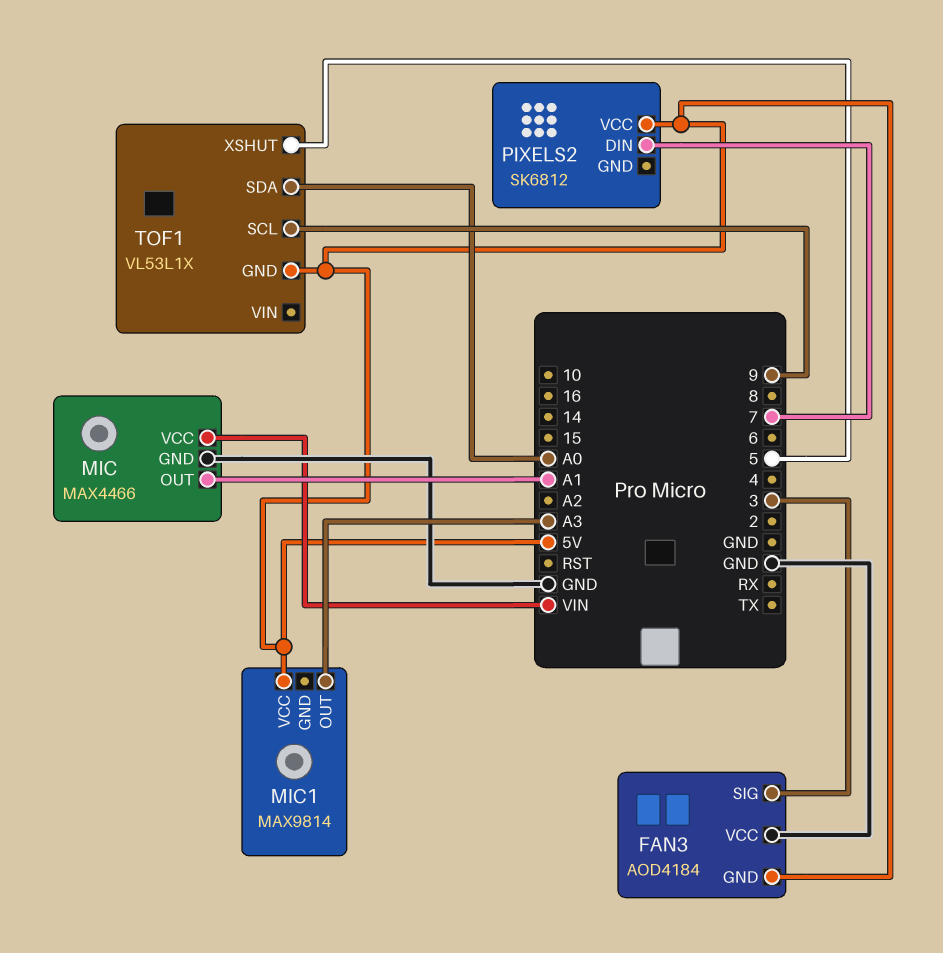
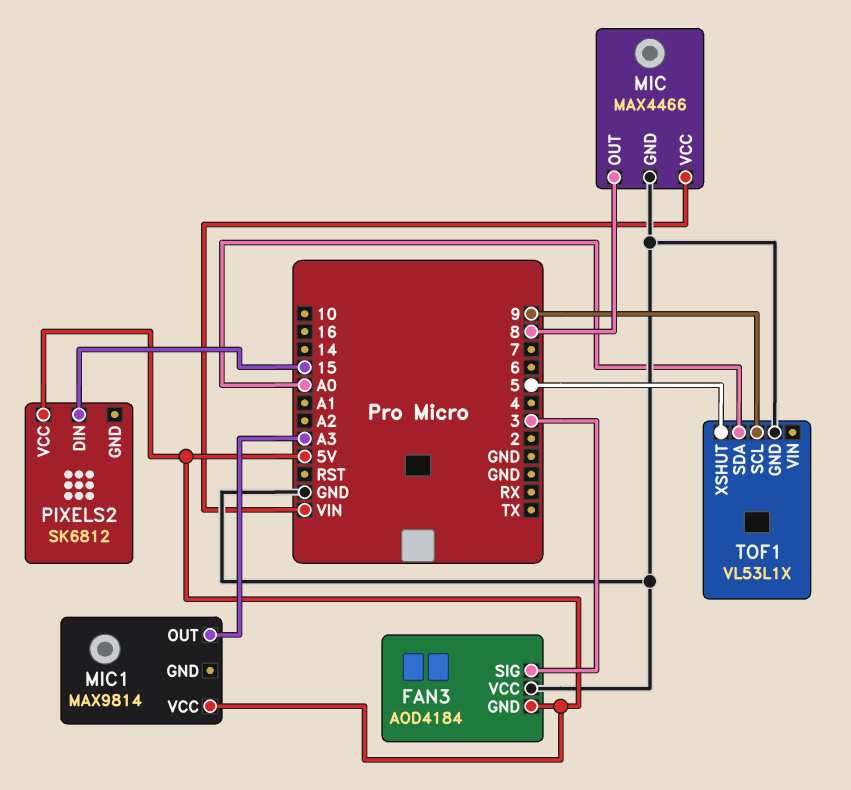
MIC pin OUT: A1 -> 8
PIXELS2 pin DIN: 7 -> 15
TOF1 pin GND: 5V -> GND

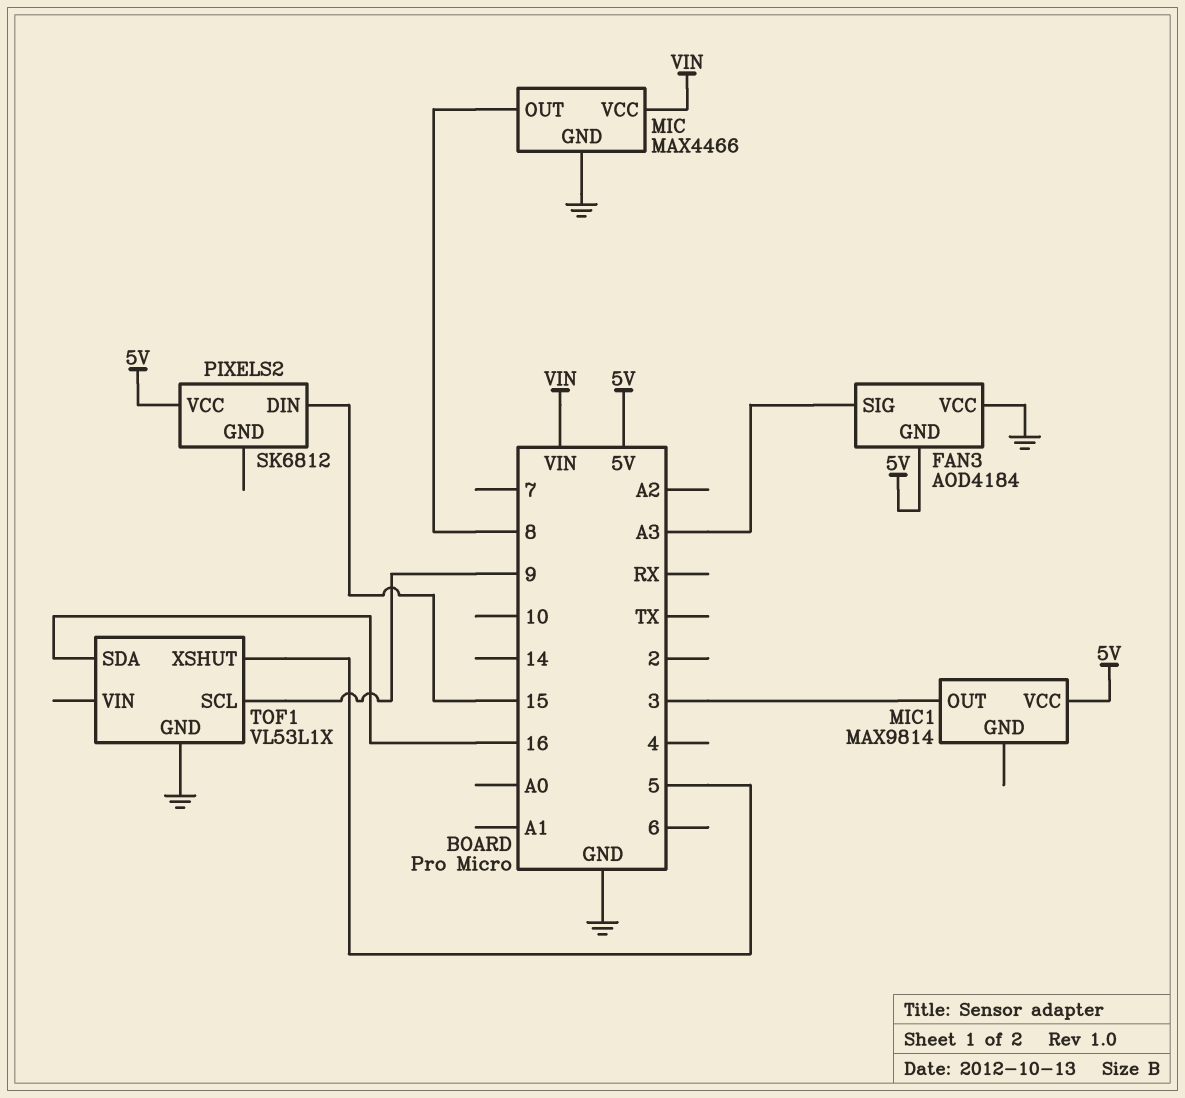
FAN3 pin SIG: 3 -> A3
MIC1 pin OUT: A3 -> 3
TOF1 pin SDA: A0 -> 16

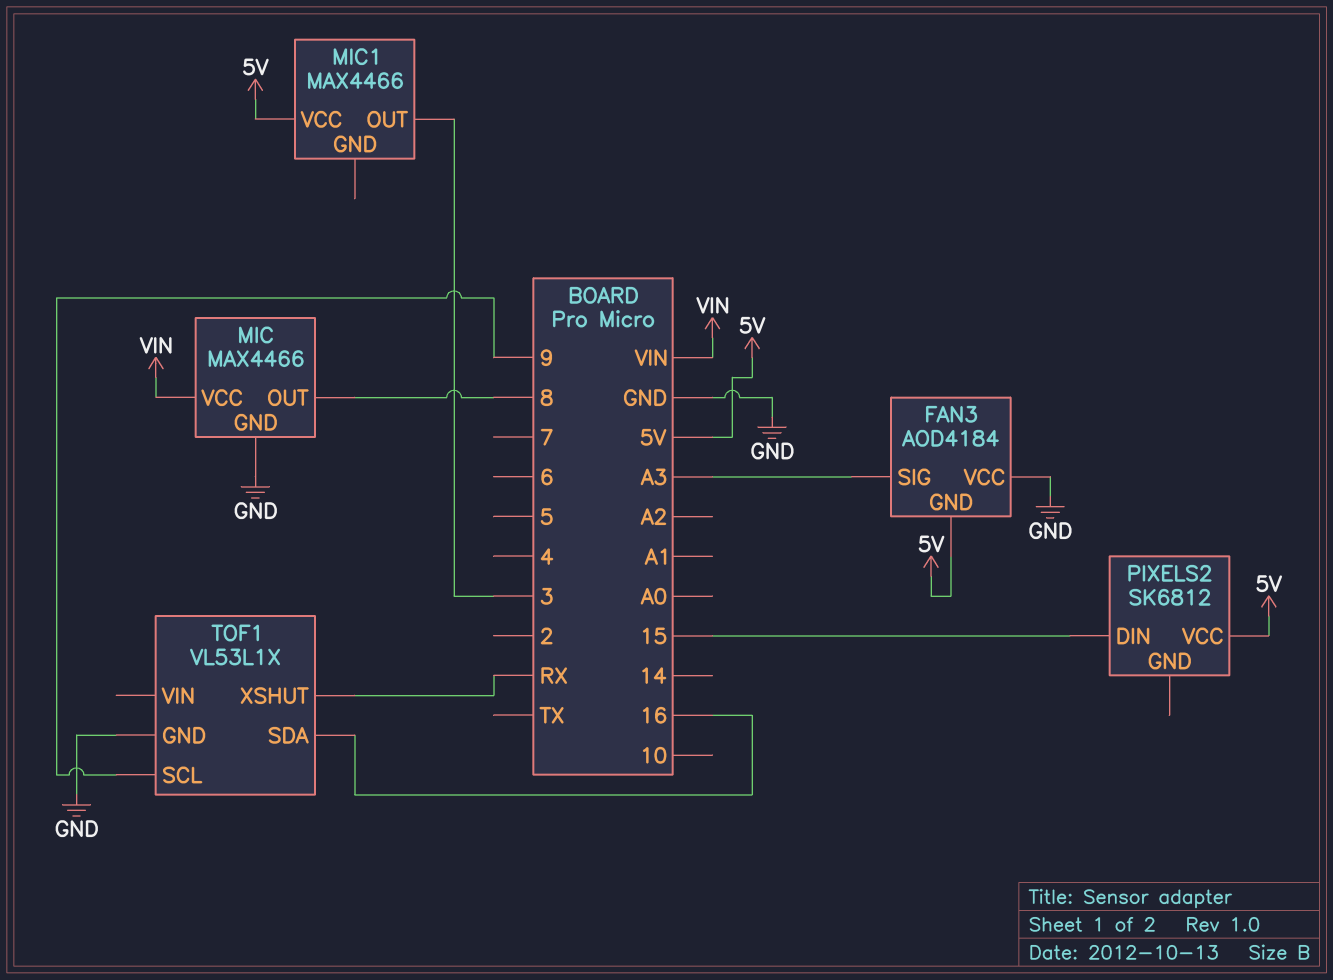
MIC1: MAX9814 -> MAX4466
TOF1 pin XSHUT: 5 -> RX

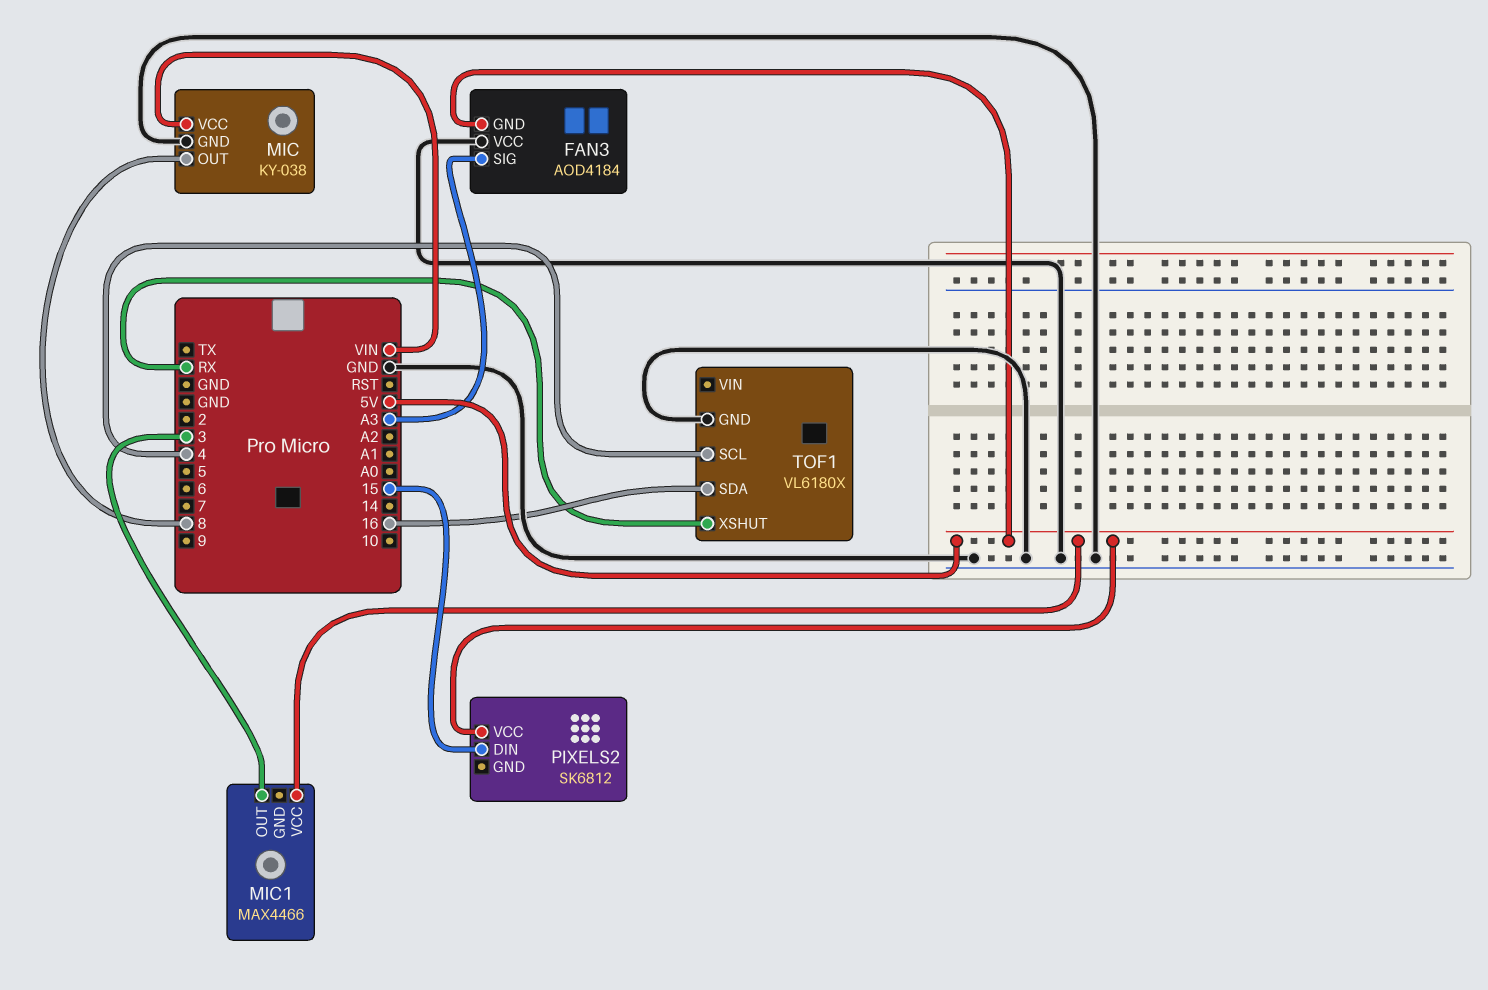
MIC: MAX4466 -> KY-038
TOF1: VL53L1X -> VL6180X
TOF1 pin SCL: 9 -> 4

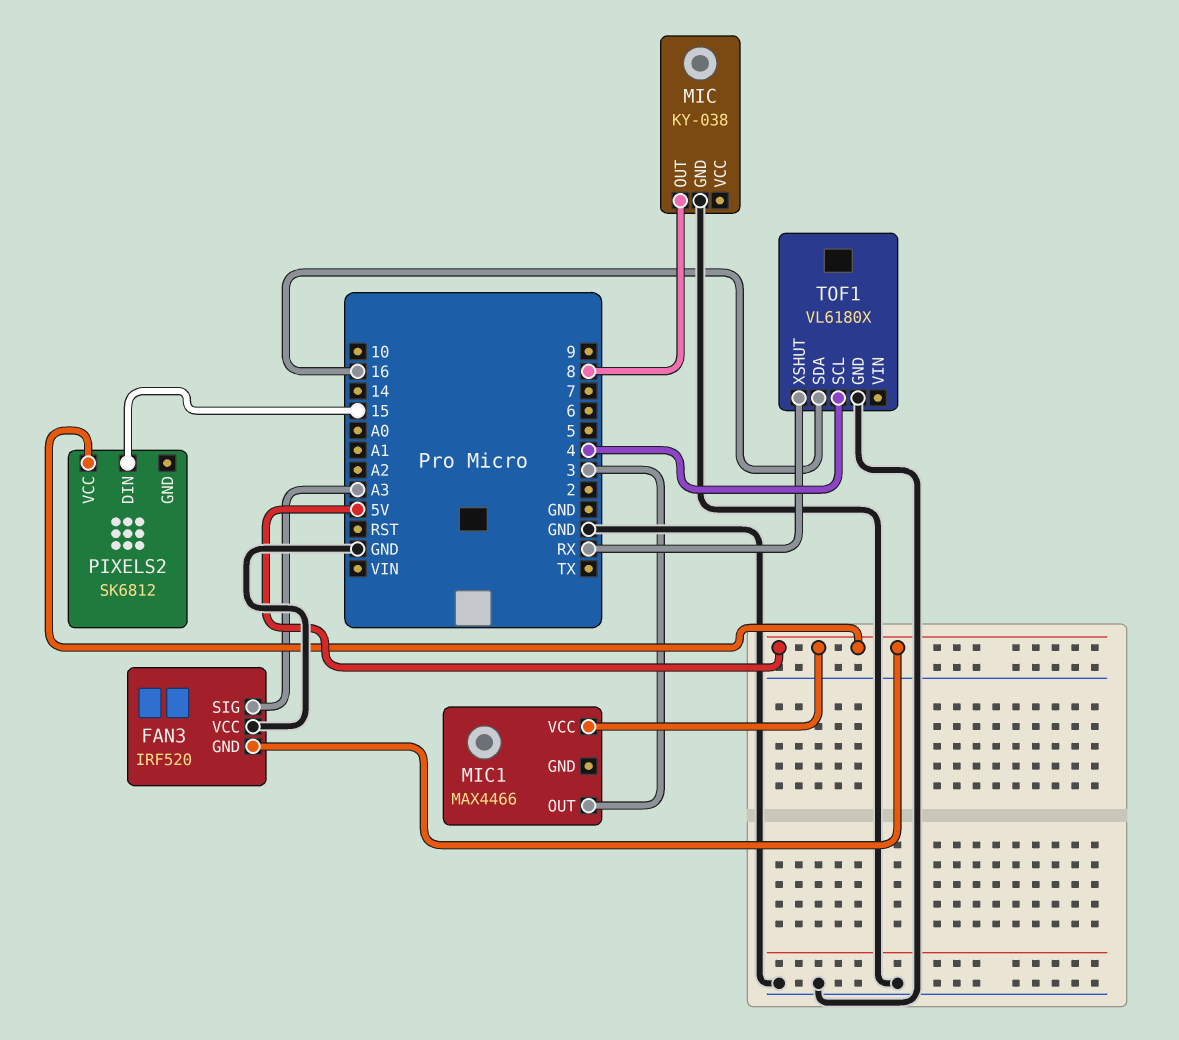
FAN3: AOD4184 -> IRF520
MIC pin VCC: VIN -> none

